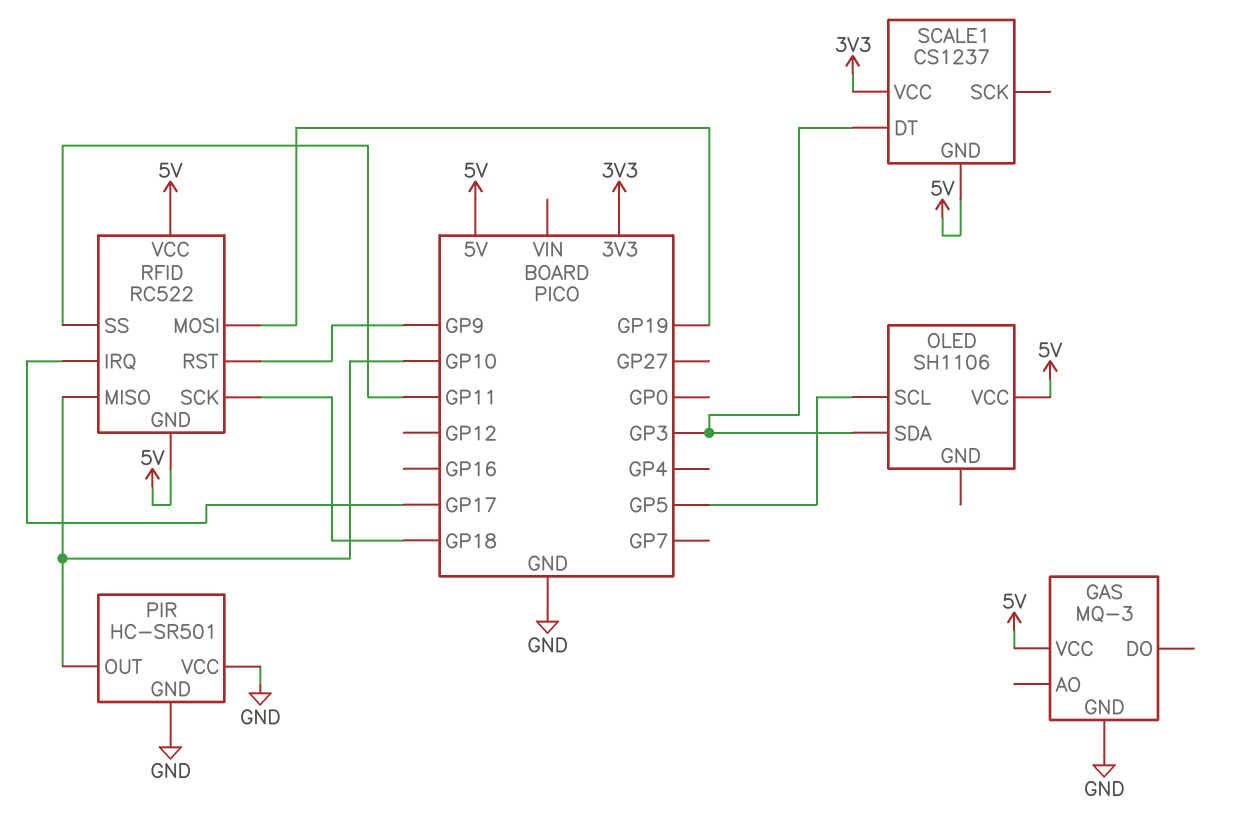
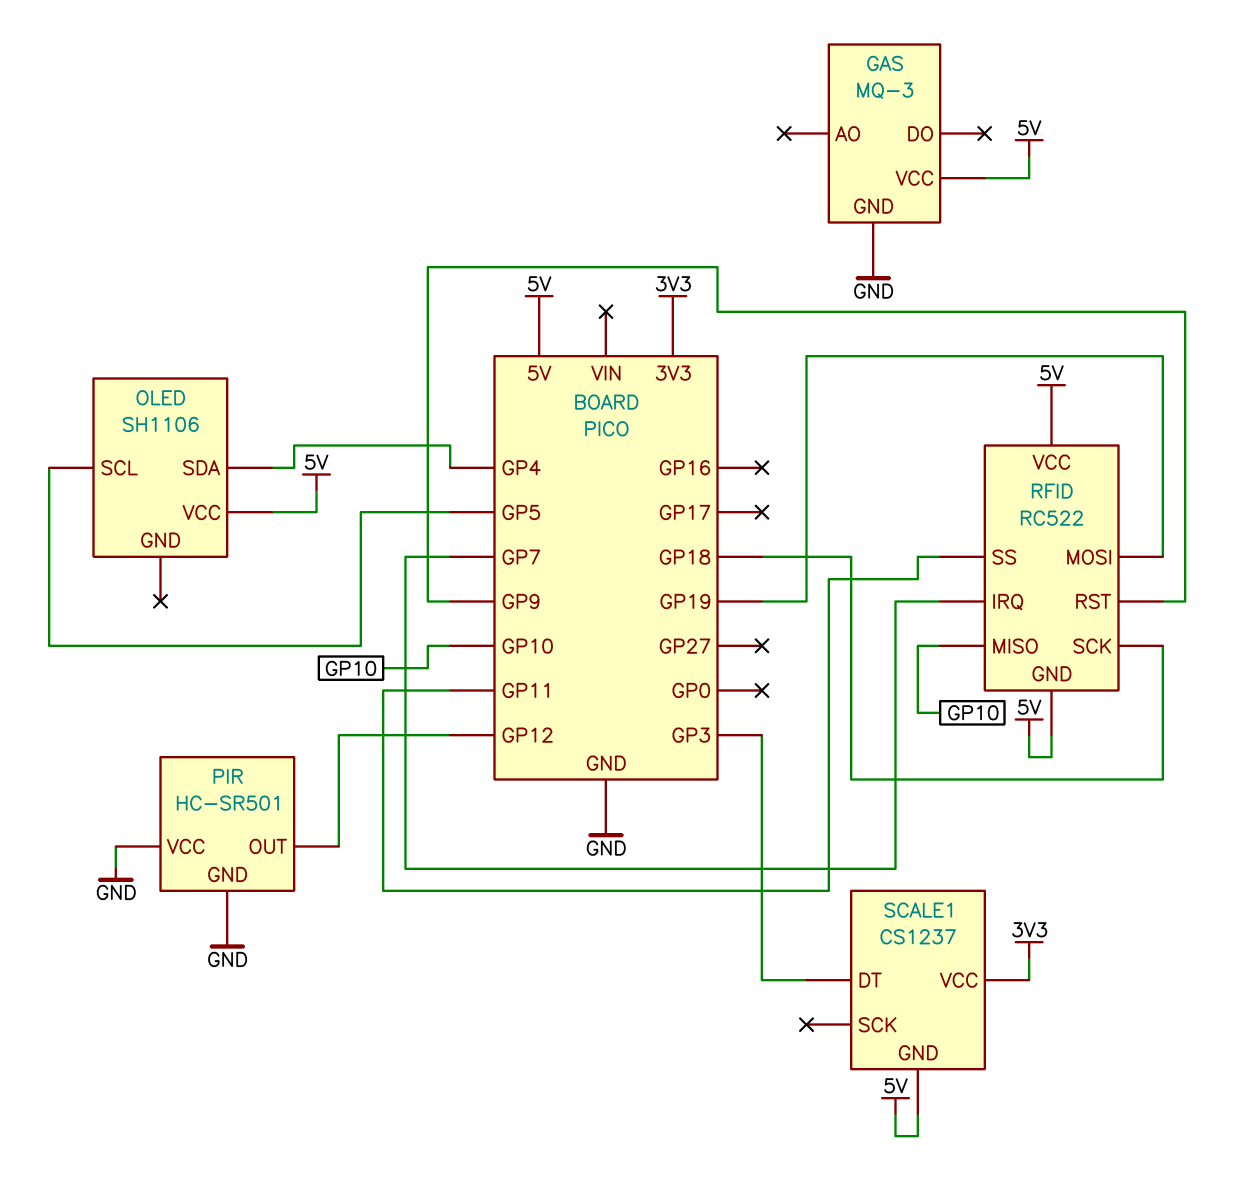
OLED pin SDA: GP3 -> GP4
PIR pin OUT: GP10 -> GP12
RFID pin IRQ: GP17 -> GP7

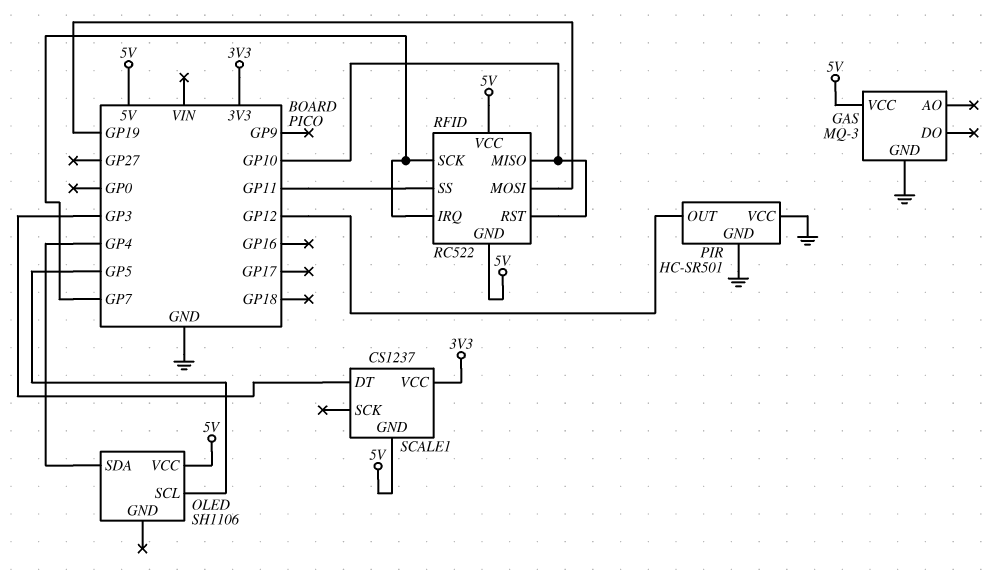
RFID pin RST: GP9 -> GP10
RFID pin SCK: GP18 -> GP7

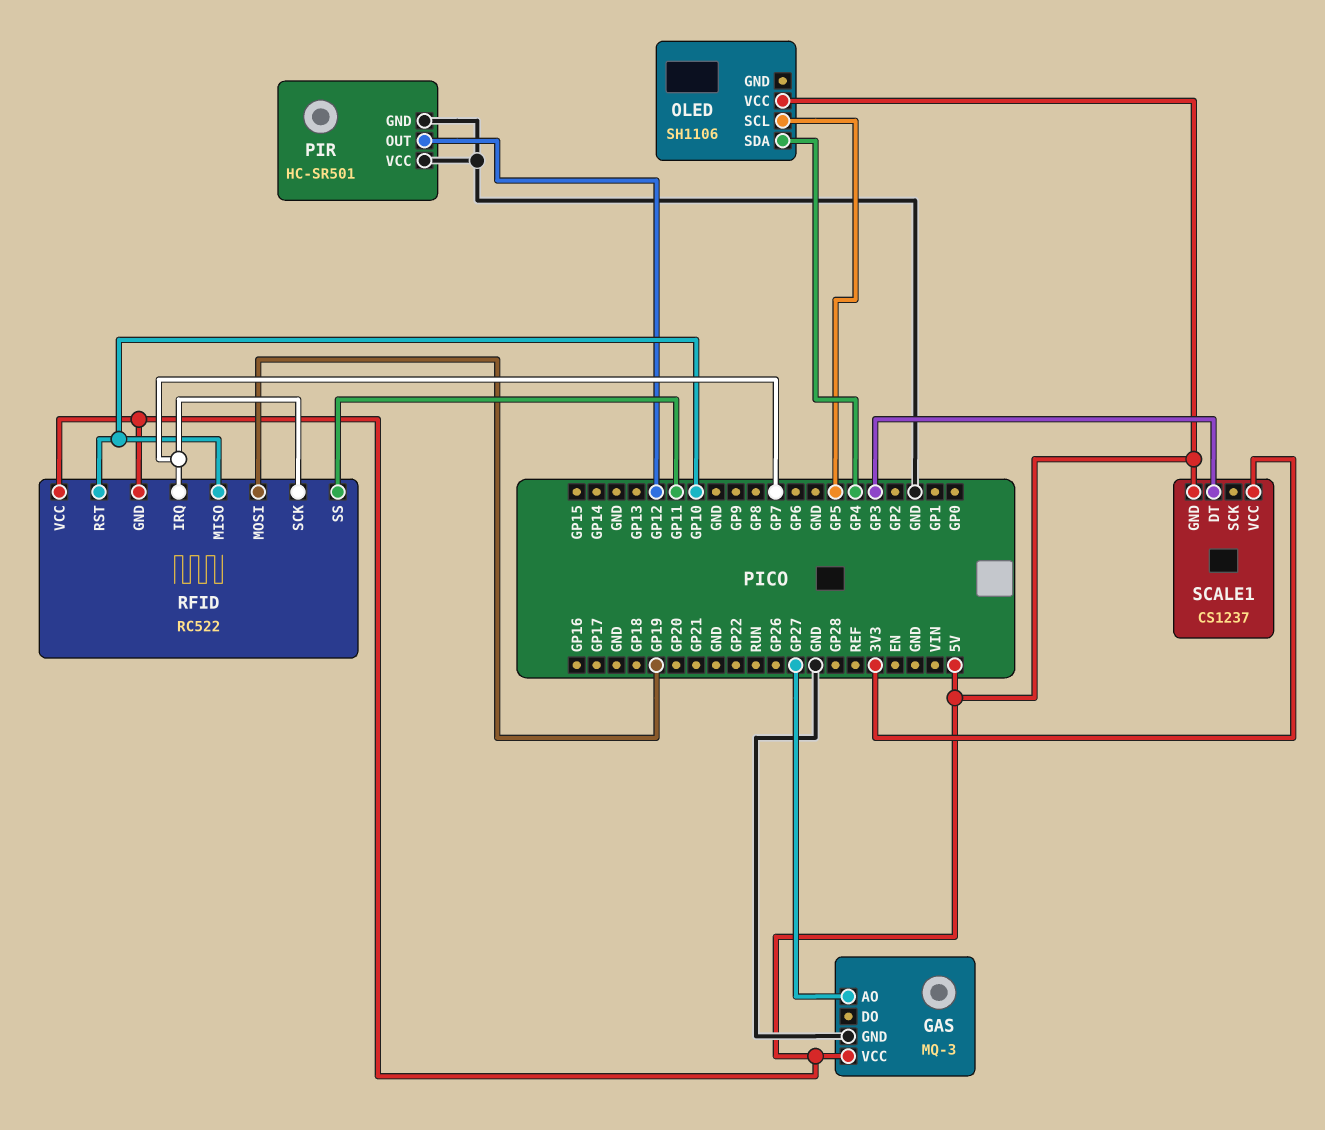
GAS pin AO: none -> GP27

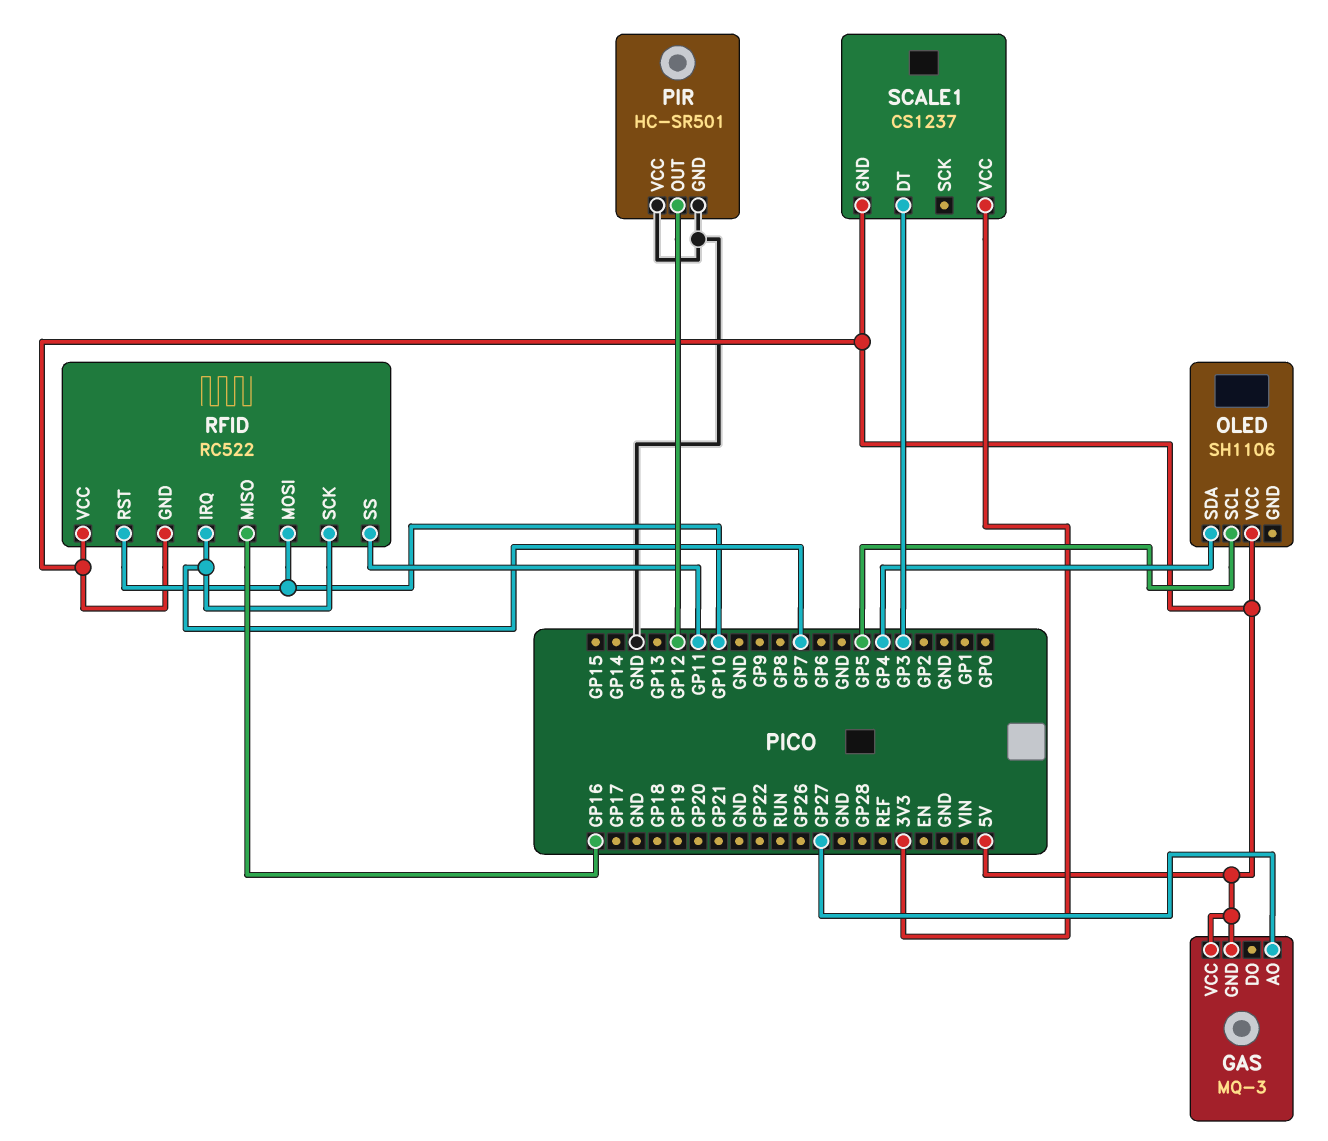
GAS pin GND: GND -> 5V
RFID pin MISO: GP10 -> GP16
RFID pin MOSI: GP19 -> GP10

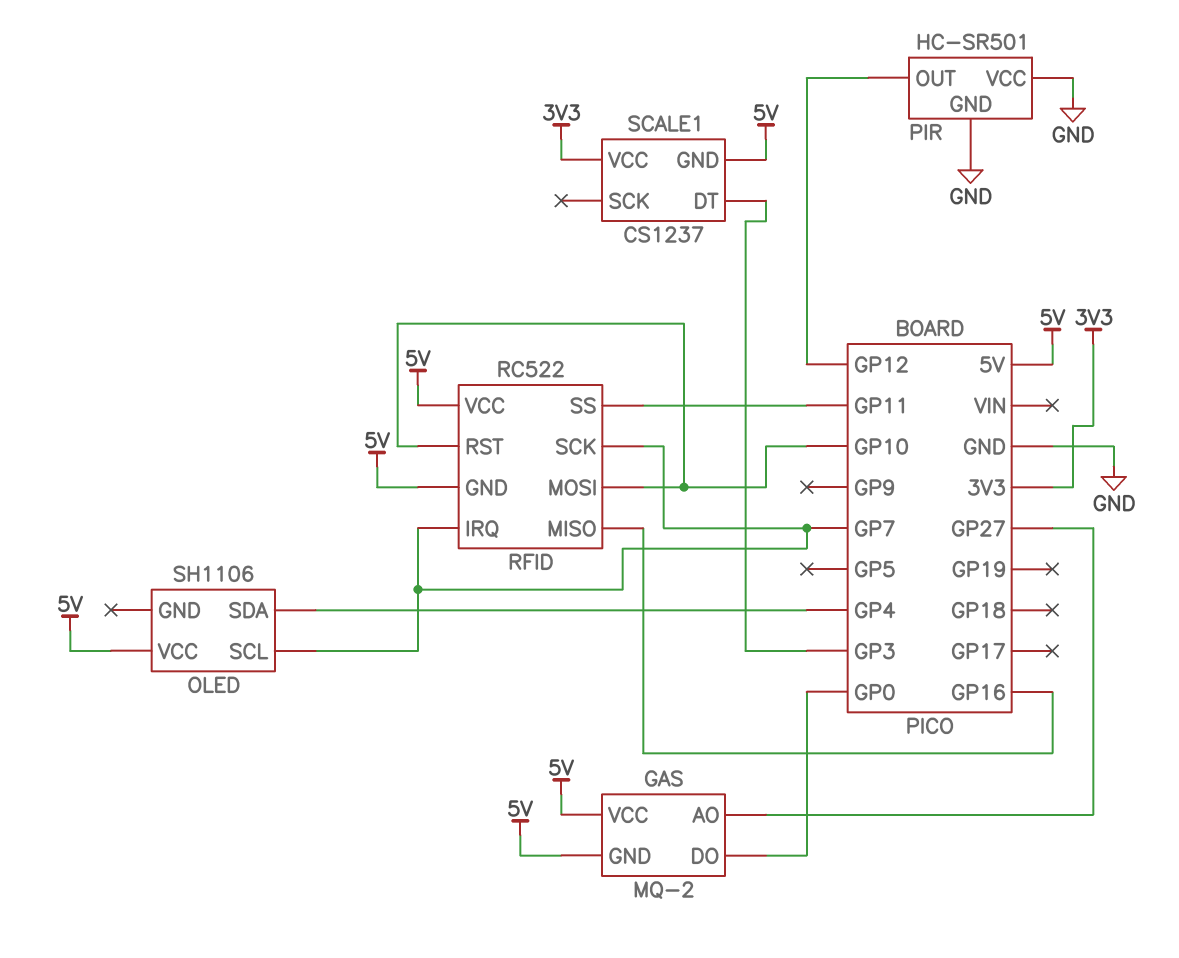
GAS: MQ-3 -> MQ-2
GAS pin DO: none -> GP0
OLED pin SCL: GP5 -> GP7

